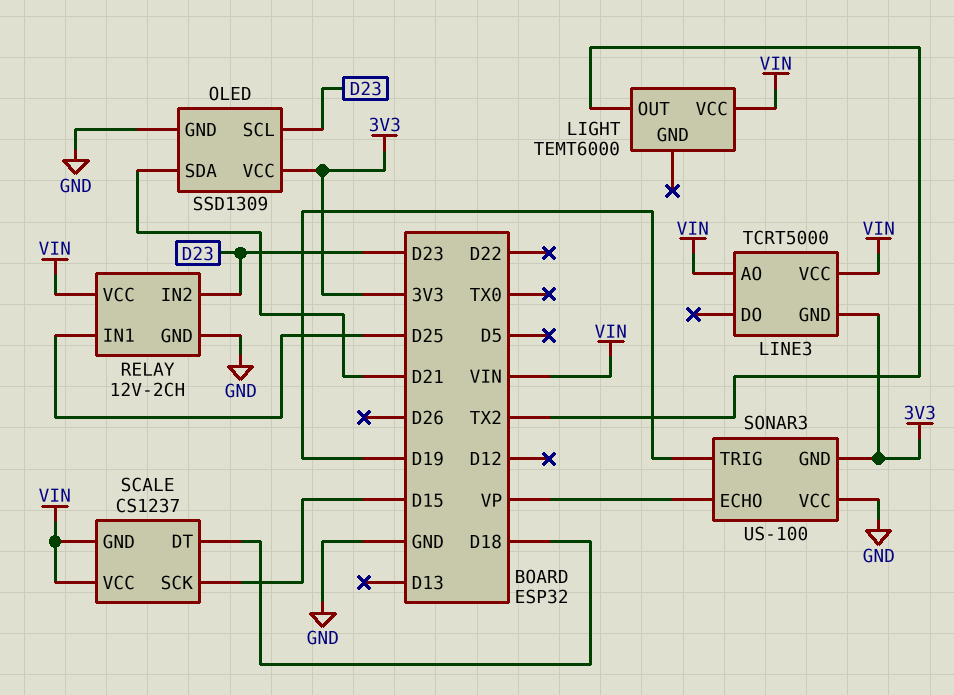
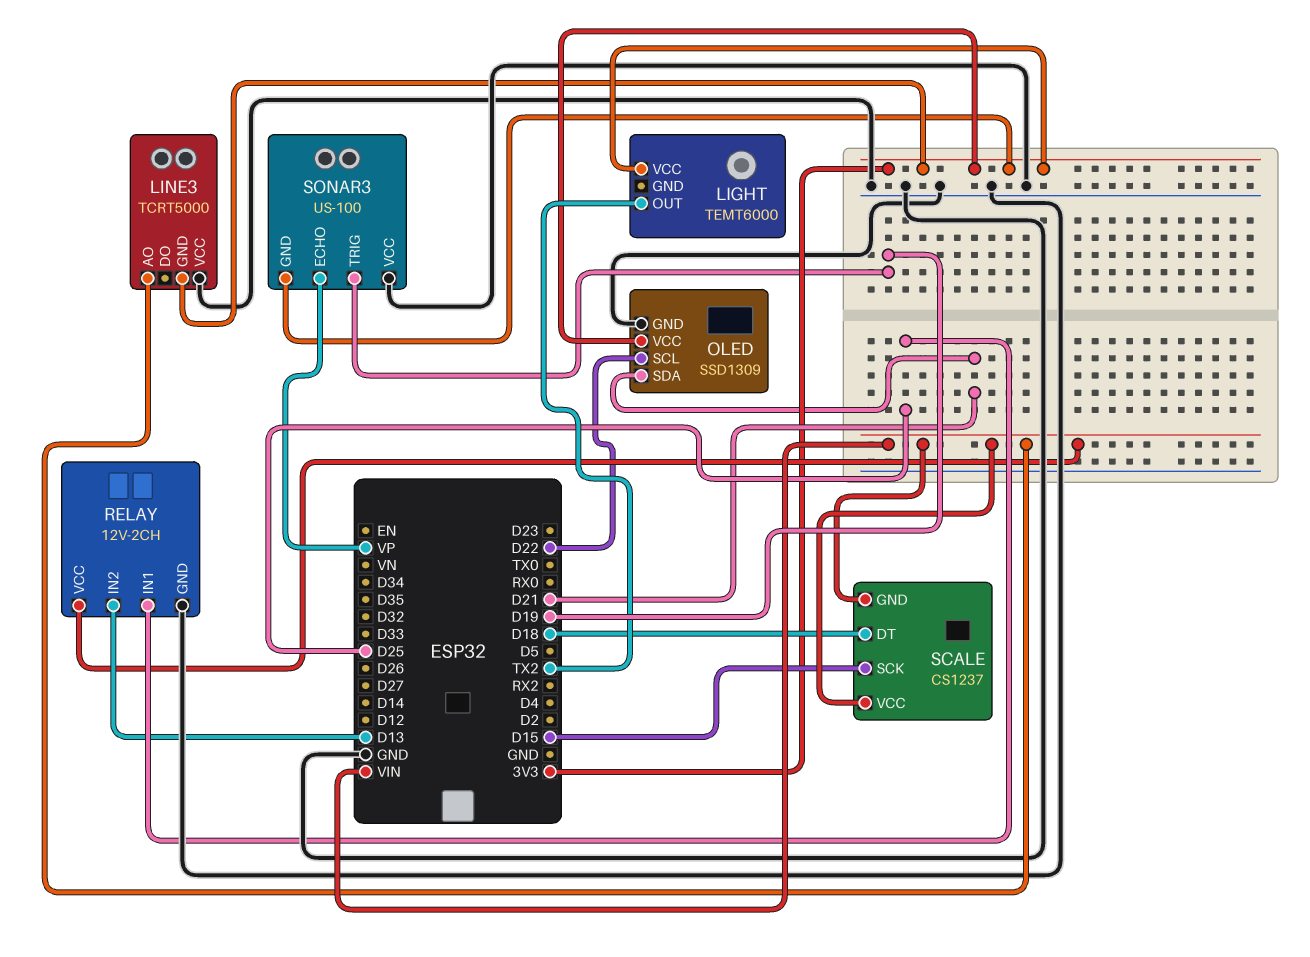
LIGHT pin VCC: VIN -> 3V3
LINE3 pin VCC: VIN -> GND
OLED pin SCL: D23 -> D22
RELAY pin IN2: D23 -> D13

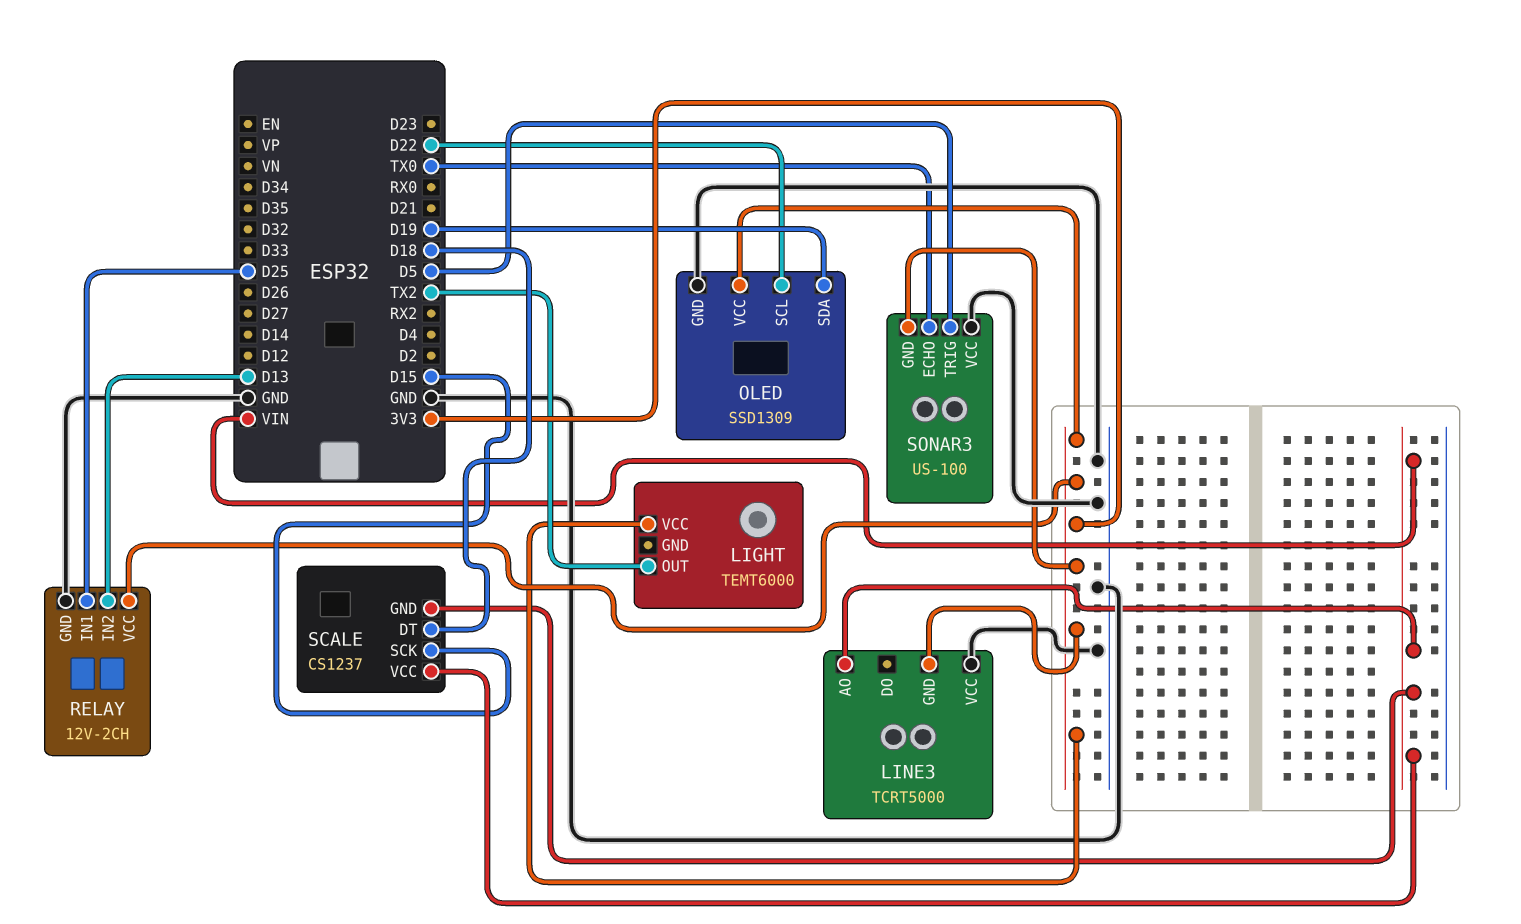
OLED pin SDA: D21 -> D19
RELAY pin VCC: VIN -> 3V3
SONAR3 pin ECHO: VP -> TX0
SONAR3 pin TRIG: D19 -> D5

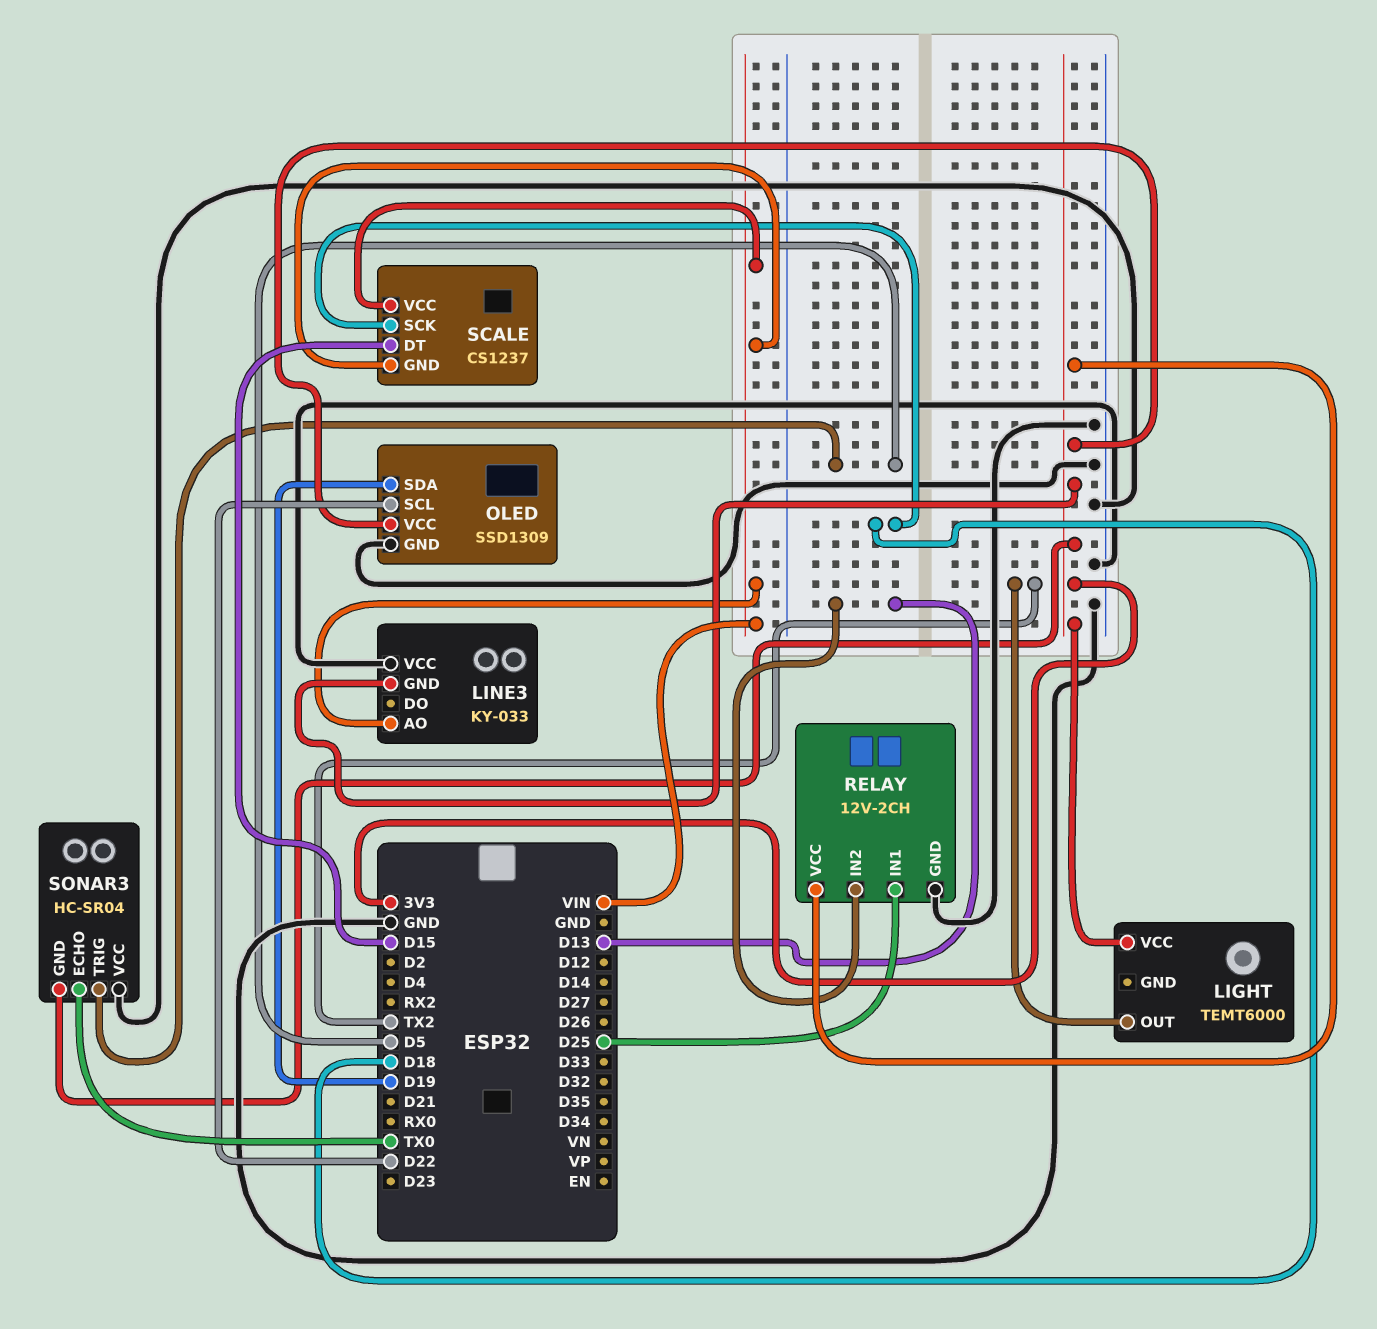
LINE3: TCRT5000 -> KY-033
SCALE pin DT: D18 -> D15
SCALE pin SCK: D15 -> D18
SONAR3: US-100 -> HC-SR04

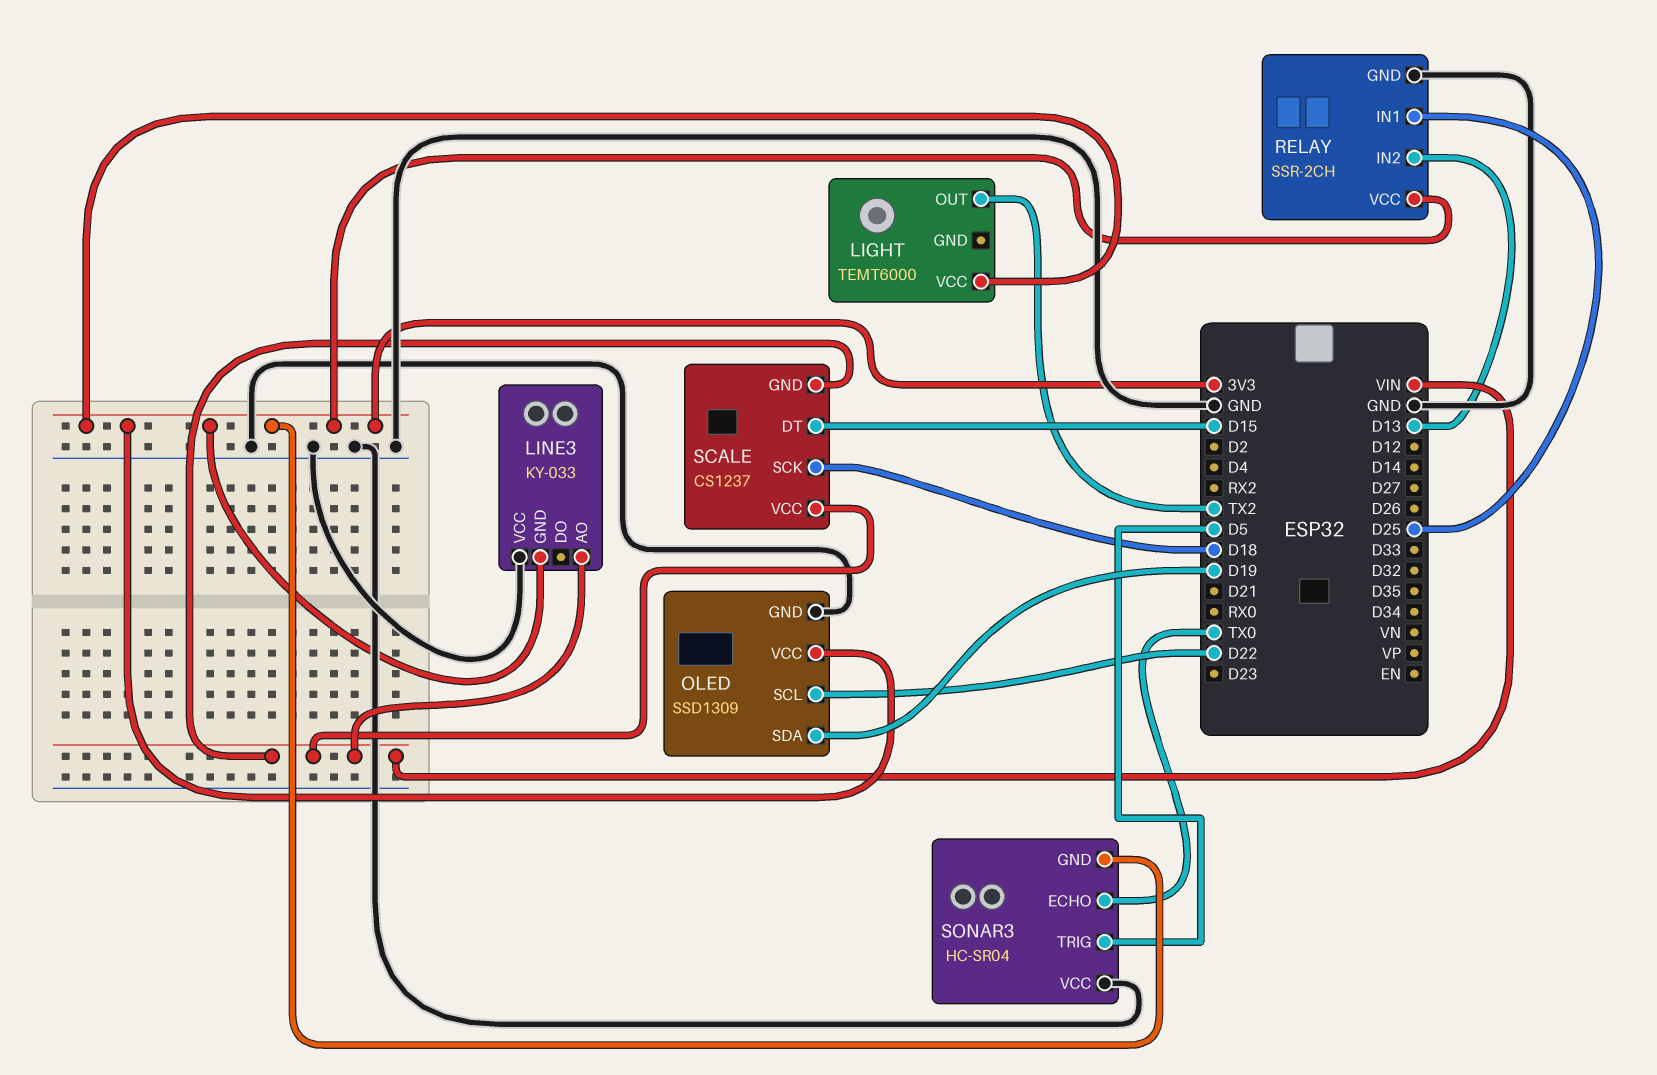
RELAY: 12V-2CH -> SSR-2CH

